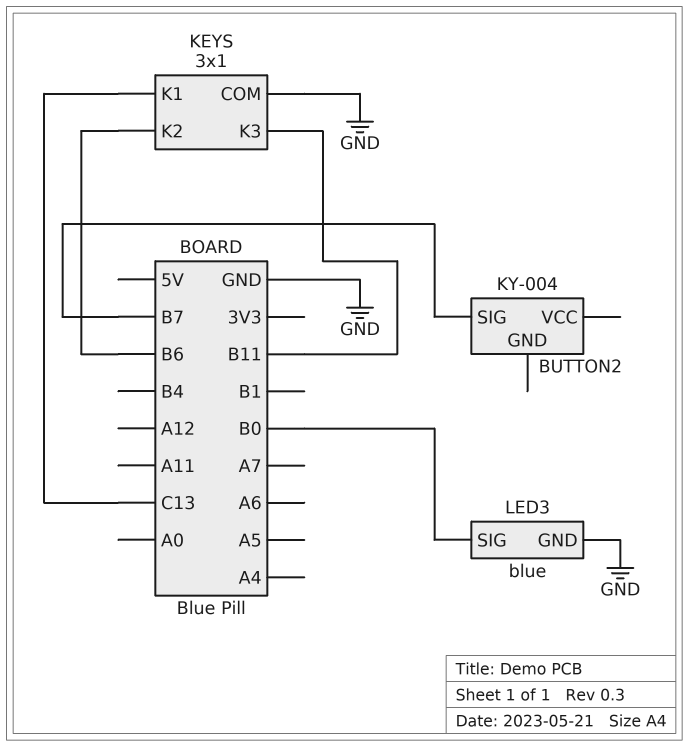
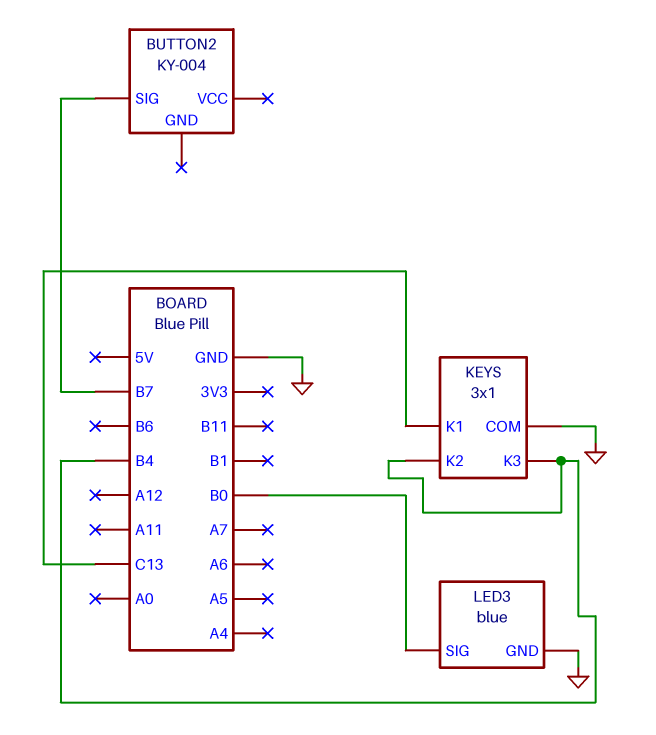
KEYS pin K2: B6 -> B4
KEYS pin K3: B11 -> B4

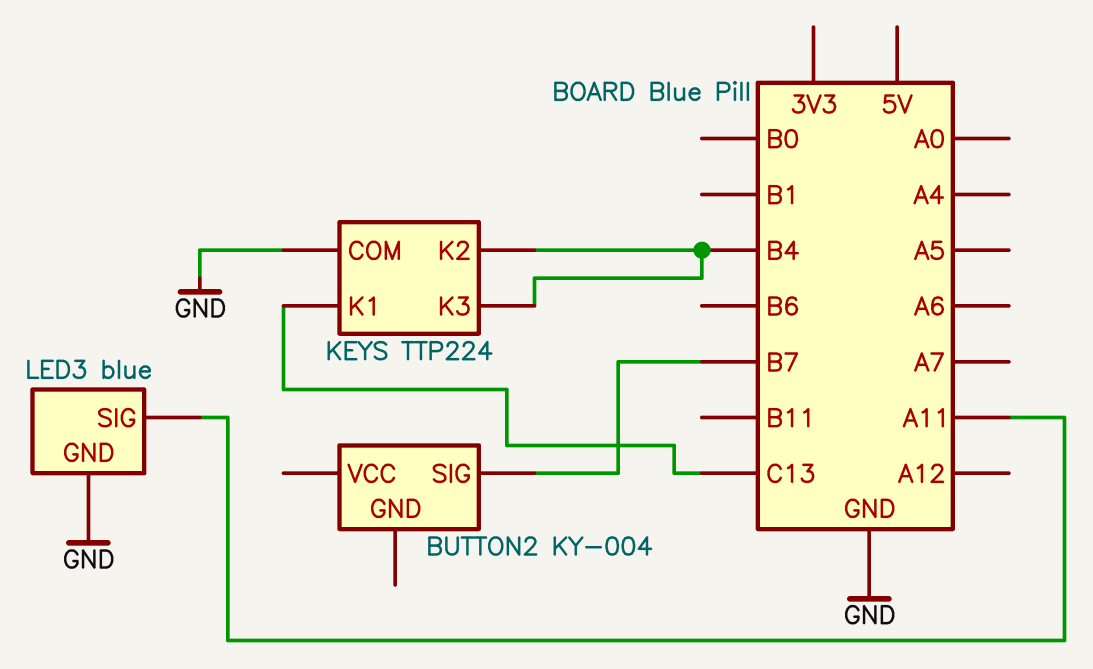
KEYS: 3x1 -> TTP224
LED3 pin SIG: B0 -> A11

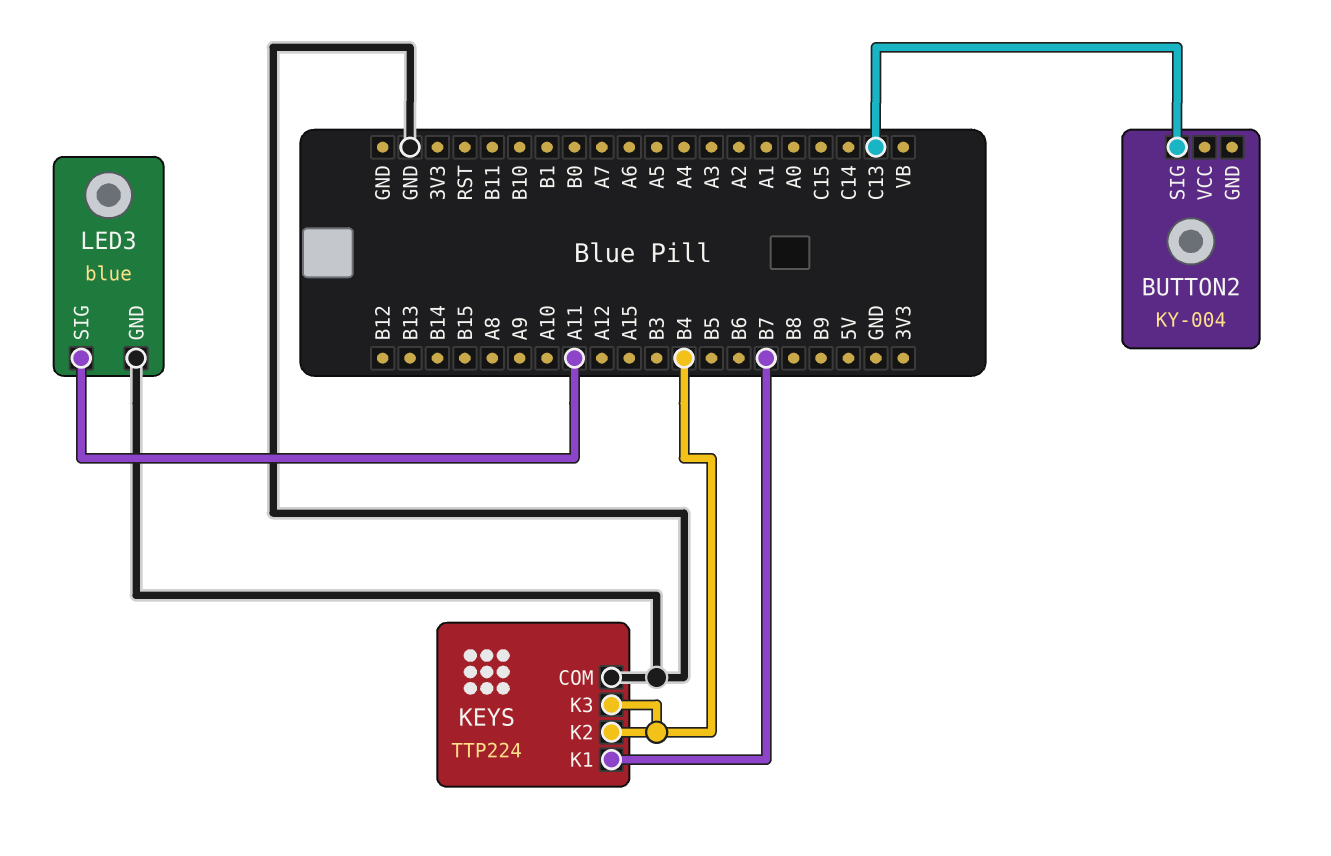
BUTTON2 pin SIG: B7 -> C13
KEYS pin K1: C13 -> B7

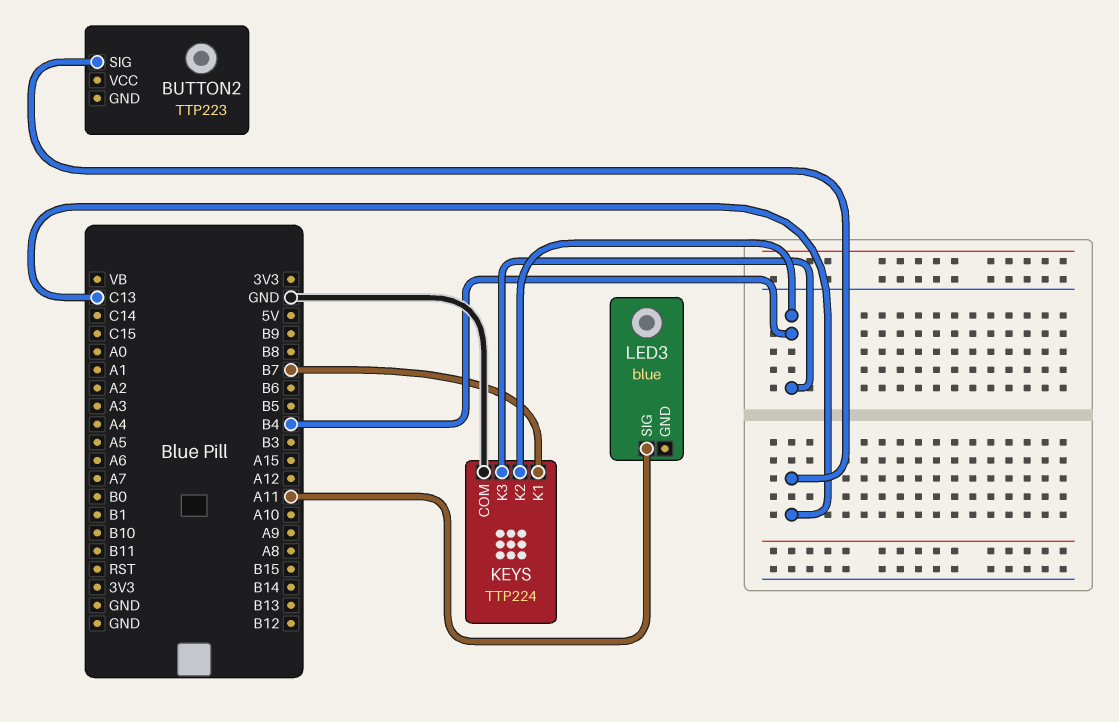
BUTTON2: KY-004 -> TTP223
LED3 pin GND: GND -> none

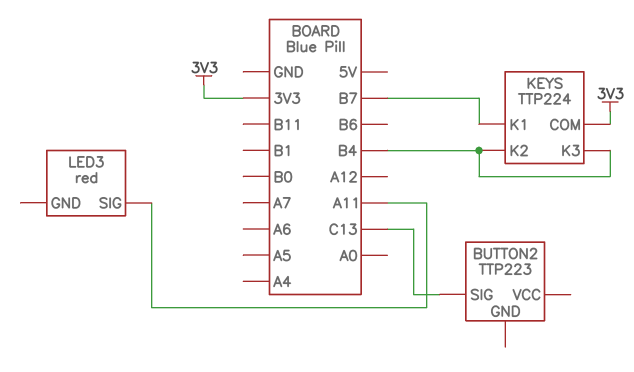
KEYS pin COM: GND -> 3V3
LED3: blue -> red

